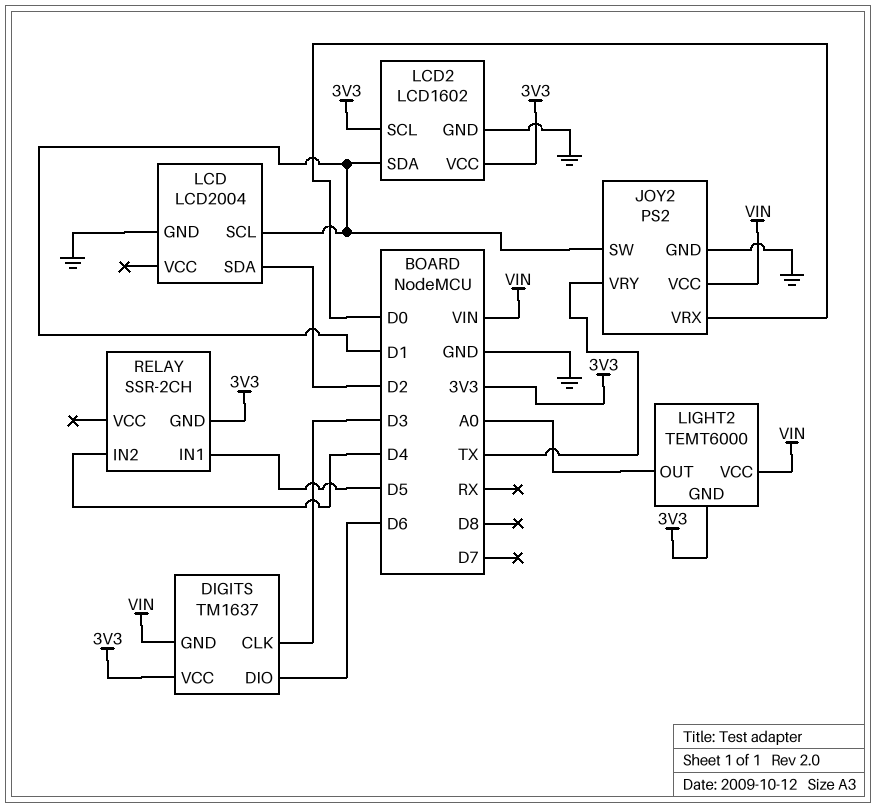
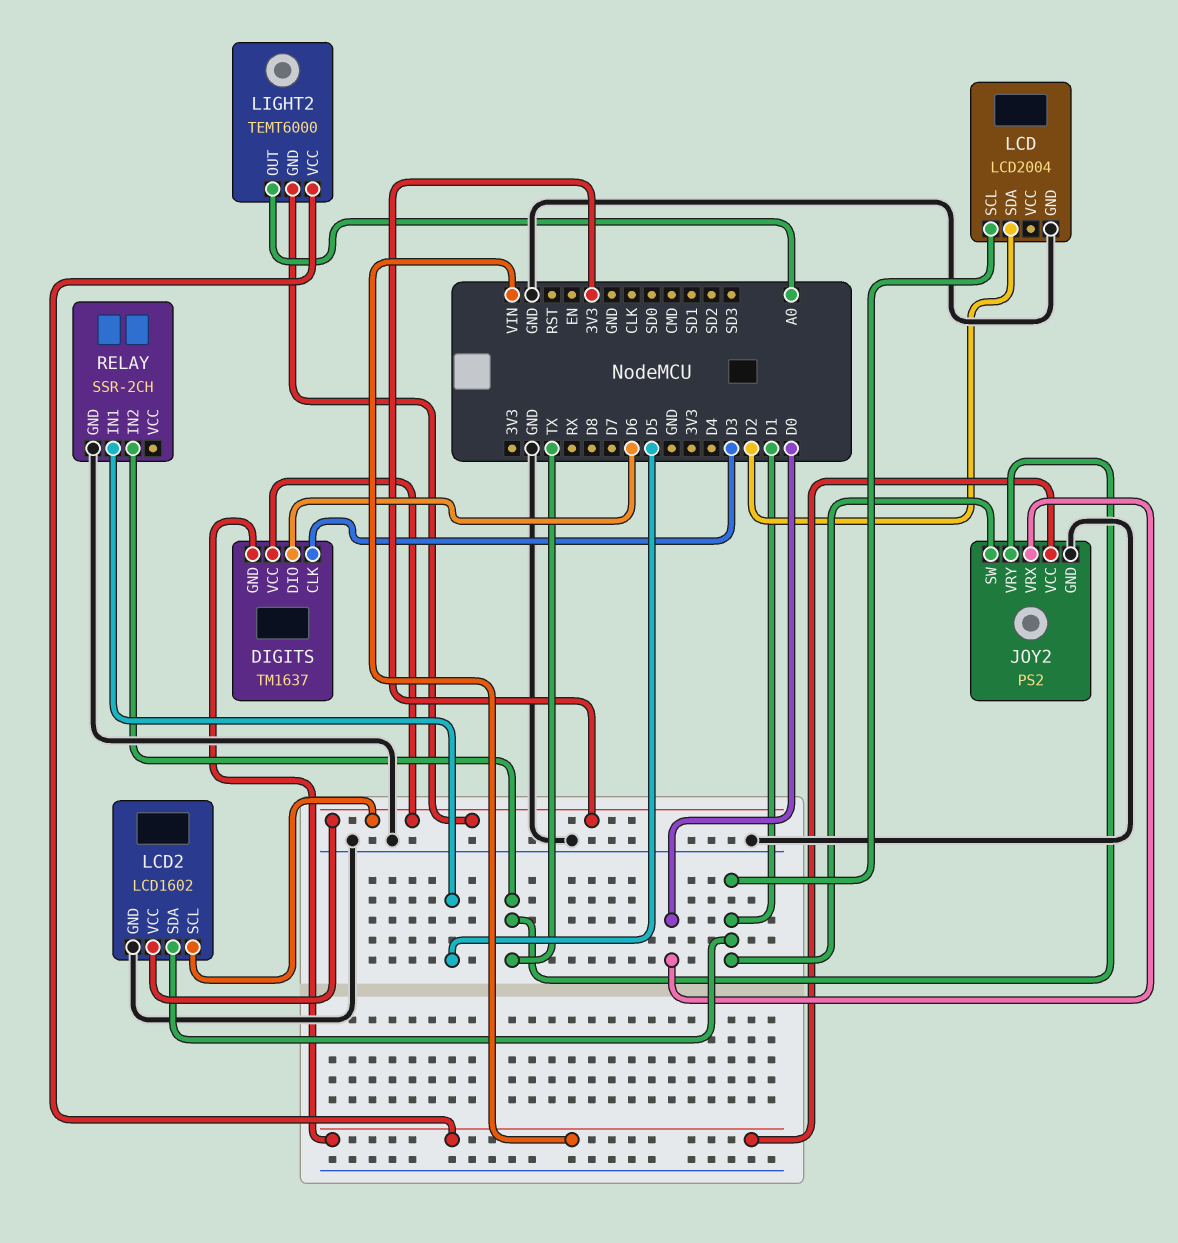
RELAY pin GND: 3V3 -> GND
RELAY pin IN2: D4 -> TX

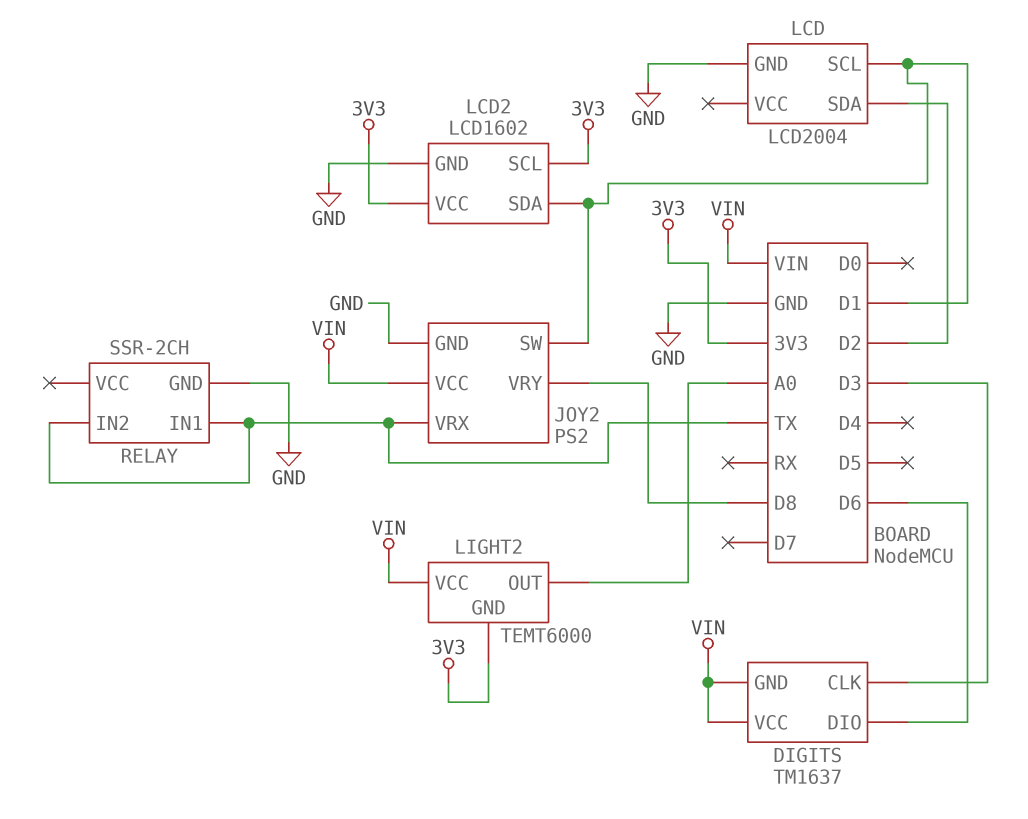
DIGITS pin VCC: 3V3 -> VIN
JOY2 pin VRX: D0 -> TX
JOY2 pin VRY: TX -> D8
RELAY pin IN1: D5 -> TX

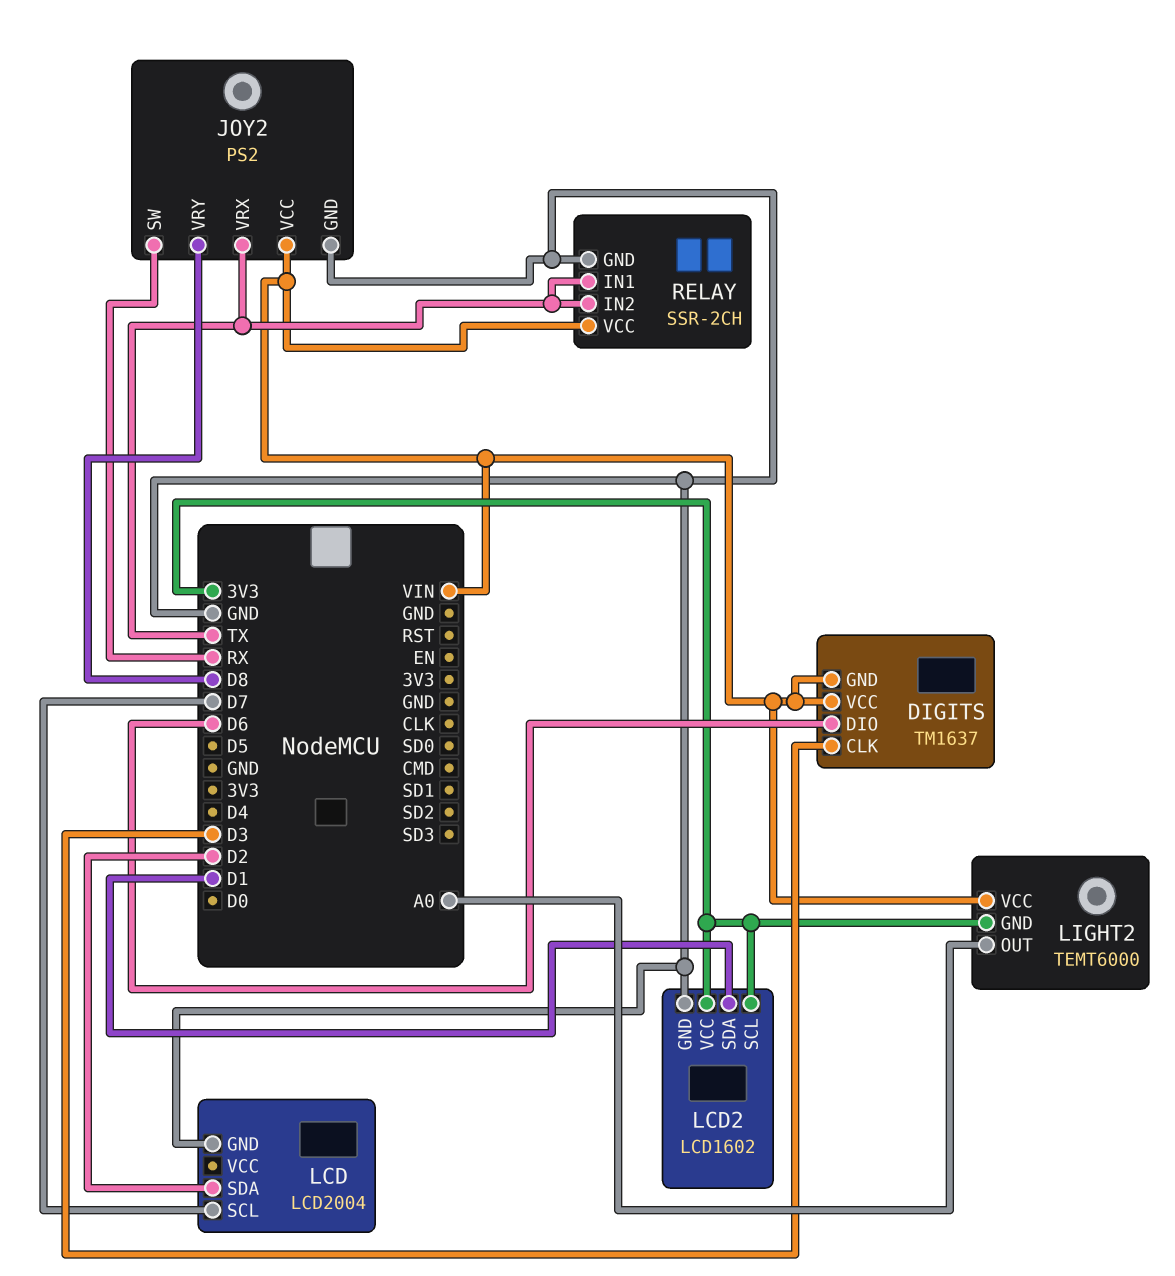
JOY2 pin SW: D1 -> RX
LCD pin SCL: D1 -> D7
RELAY pin VCC: none -> VIN

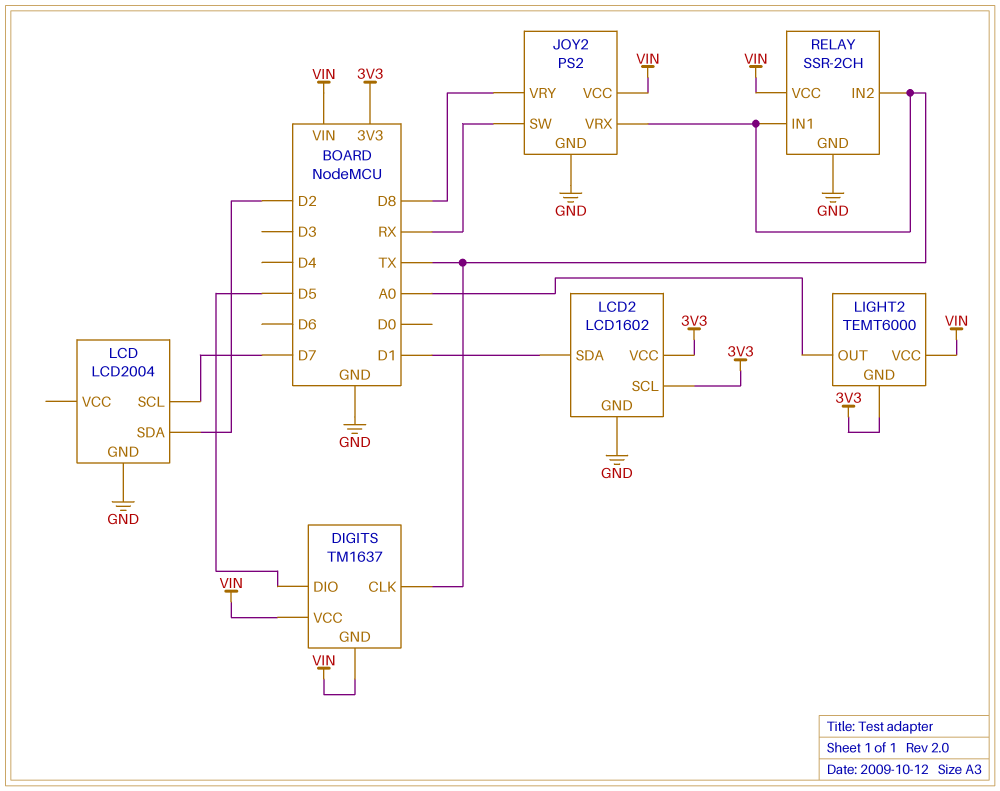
DIGITS pin CLK: D3 -> TX
DIGITS pin DIO: D6 -> D5

